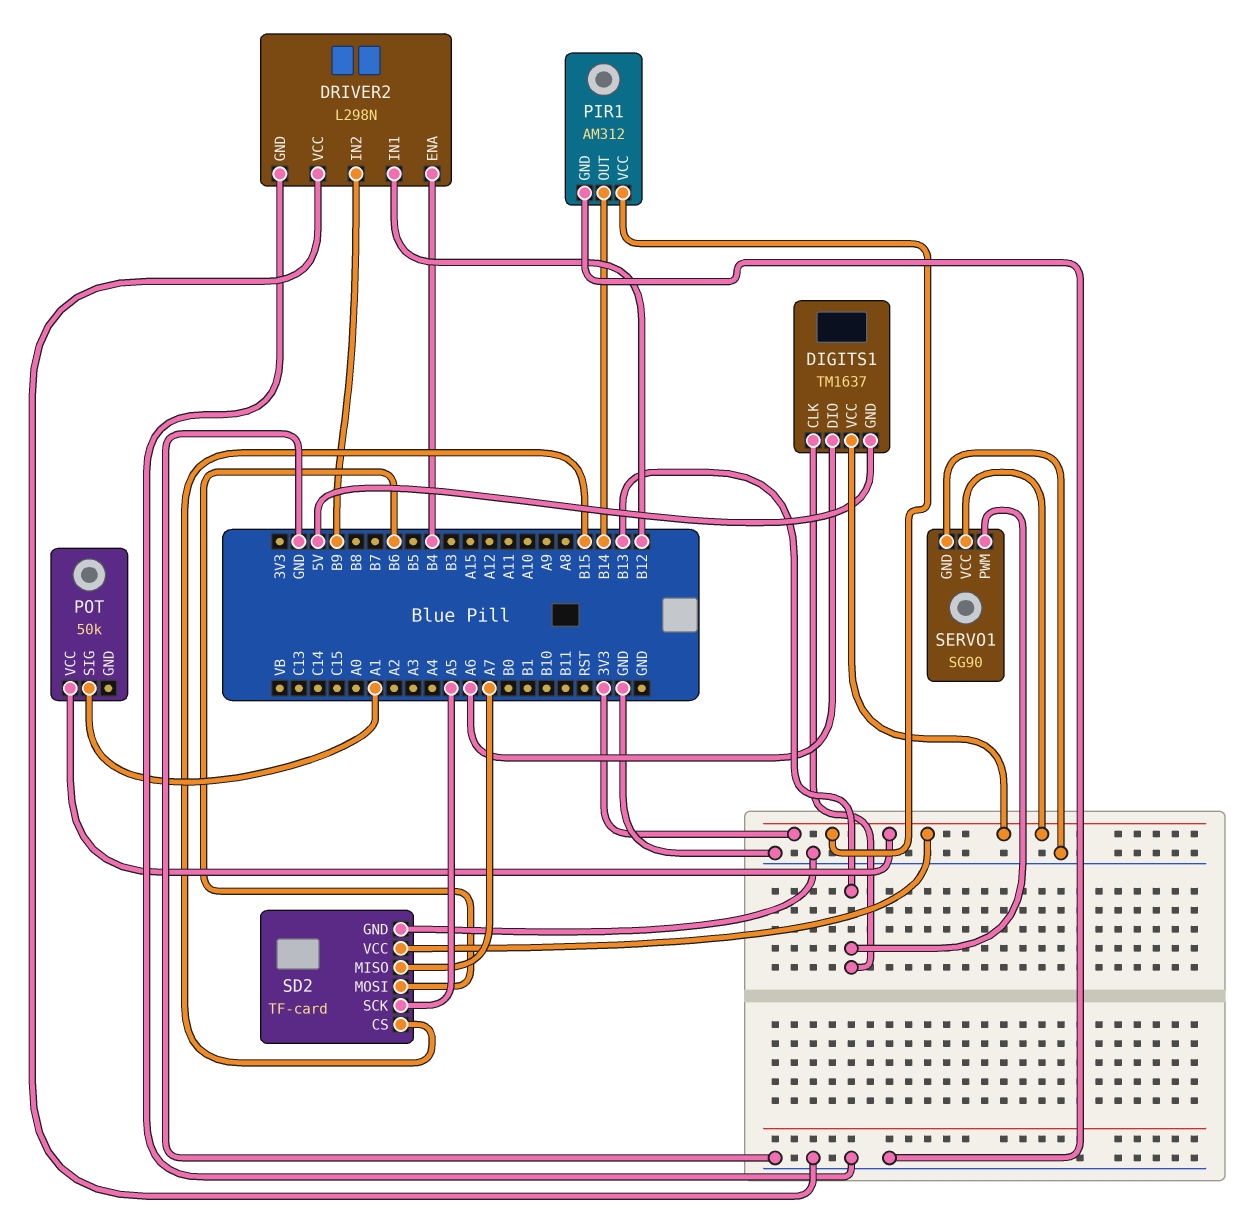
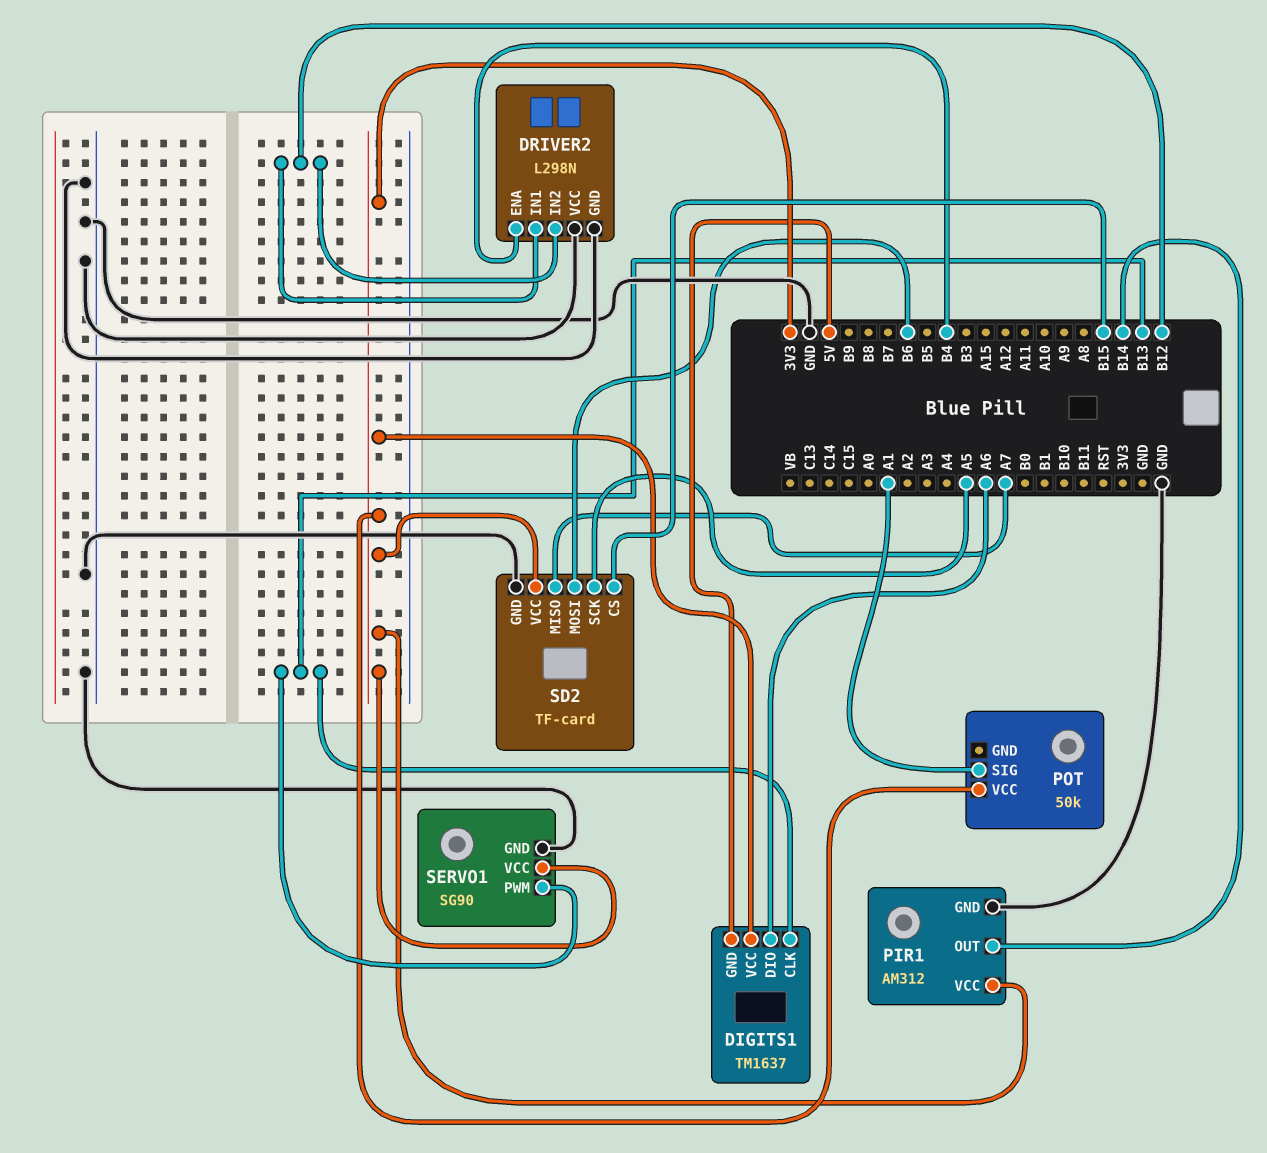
DRIVER2 pin IN2: B9 -> B12

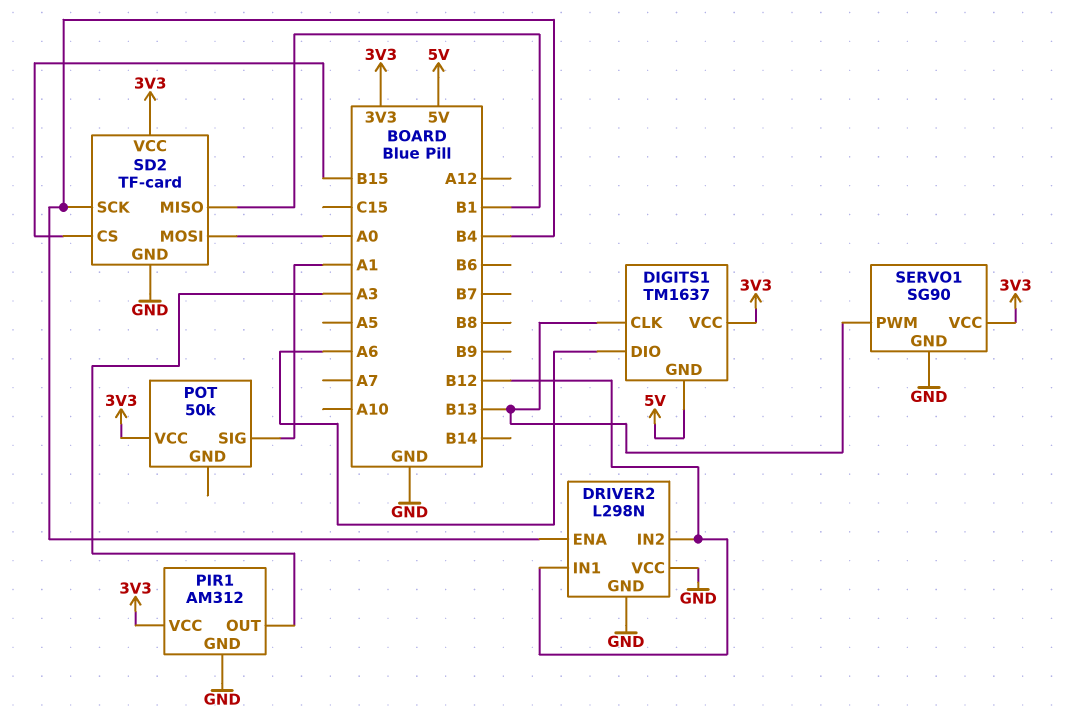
PIR1 pin OUT: B14 -> A3
SD2 pin MISO: A7 -> B1
SD2 pin MOSI: B6 -> A0
SD2 pin SCK: A5 -> B4

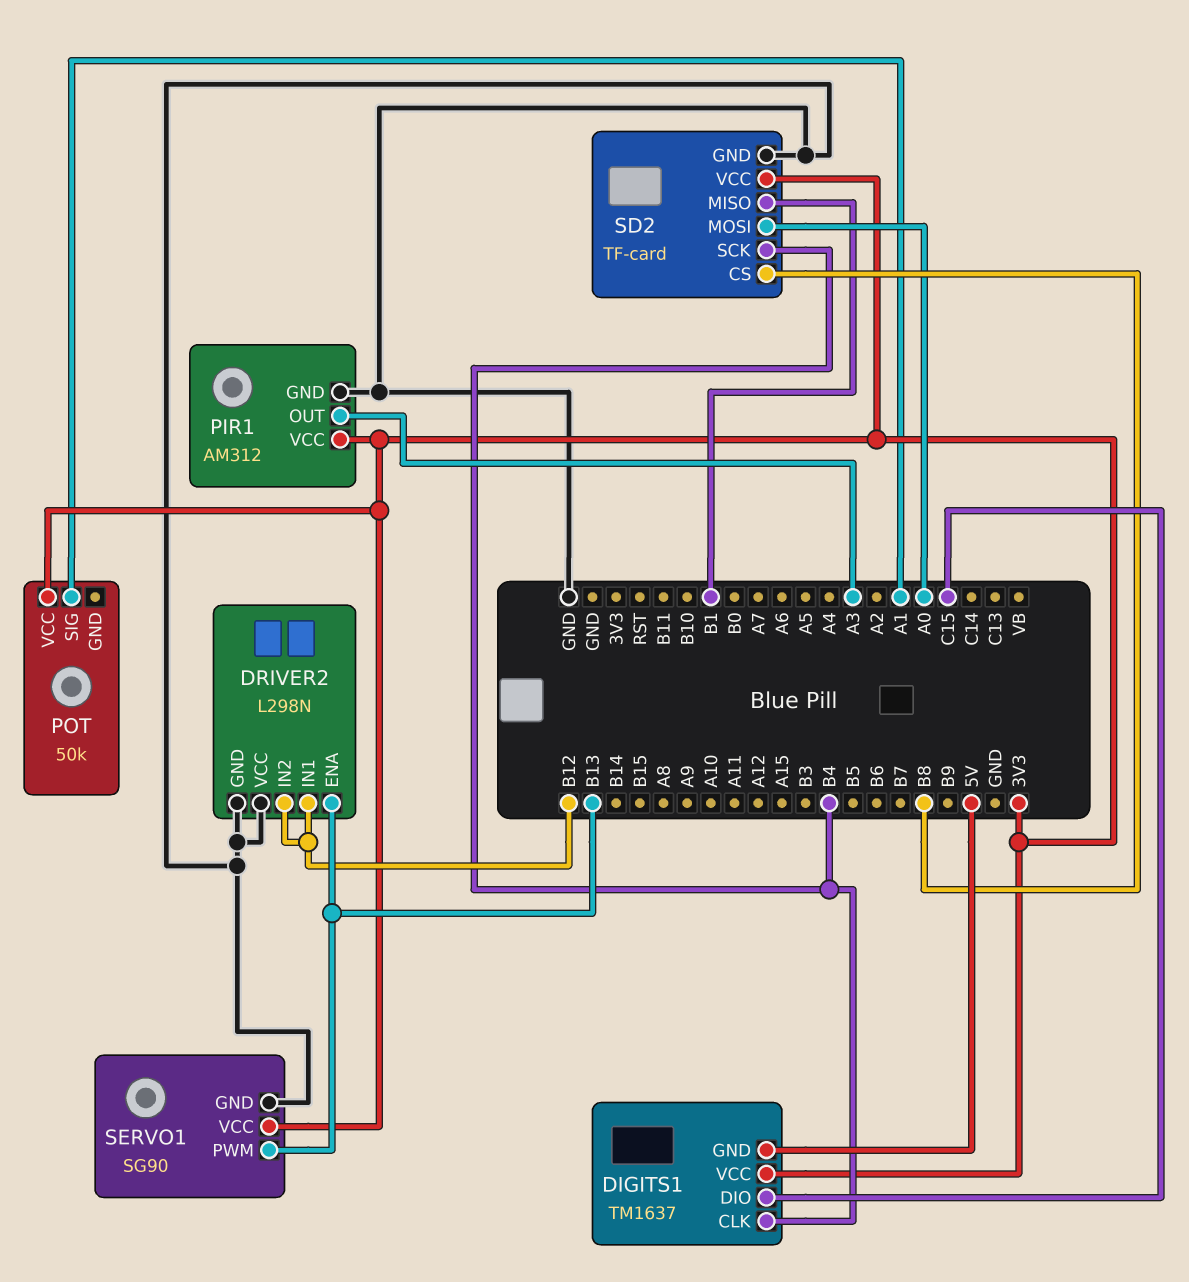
DIGITS1 pin CLK: B13 -> B4
DIGITS1 pin DIO: A6 -> C15
DRIVER2 pin ENA: B4 -> B13
SD2 pin CS: B15 -> B8

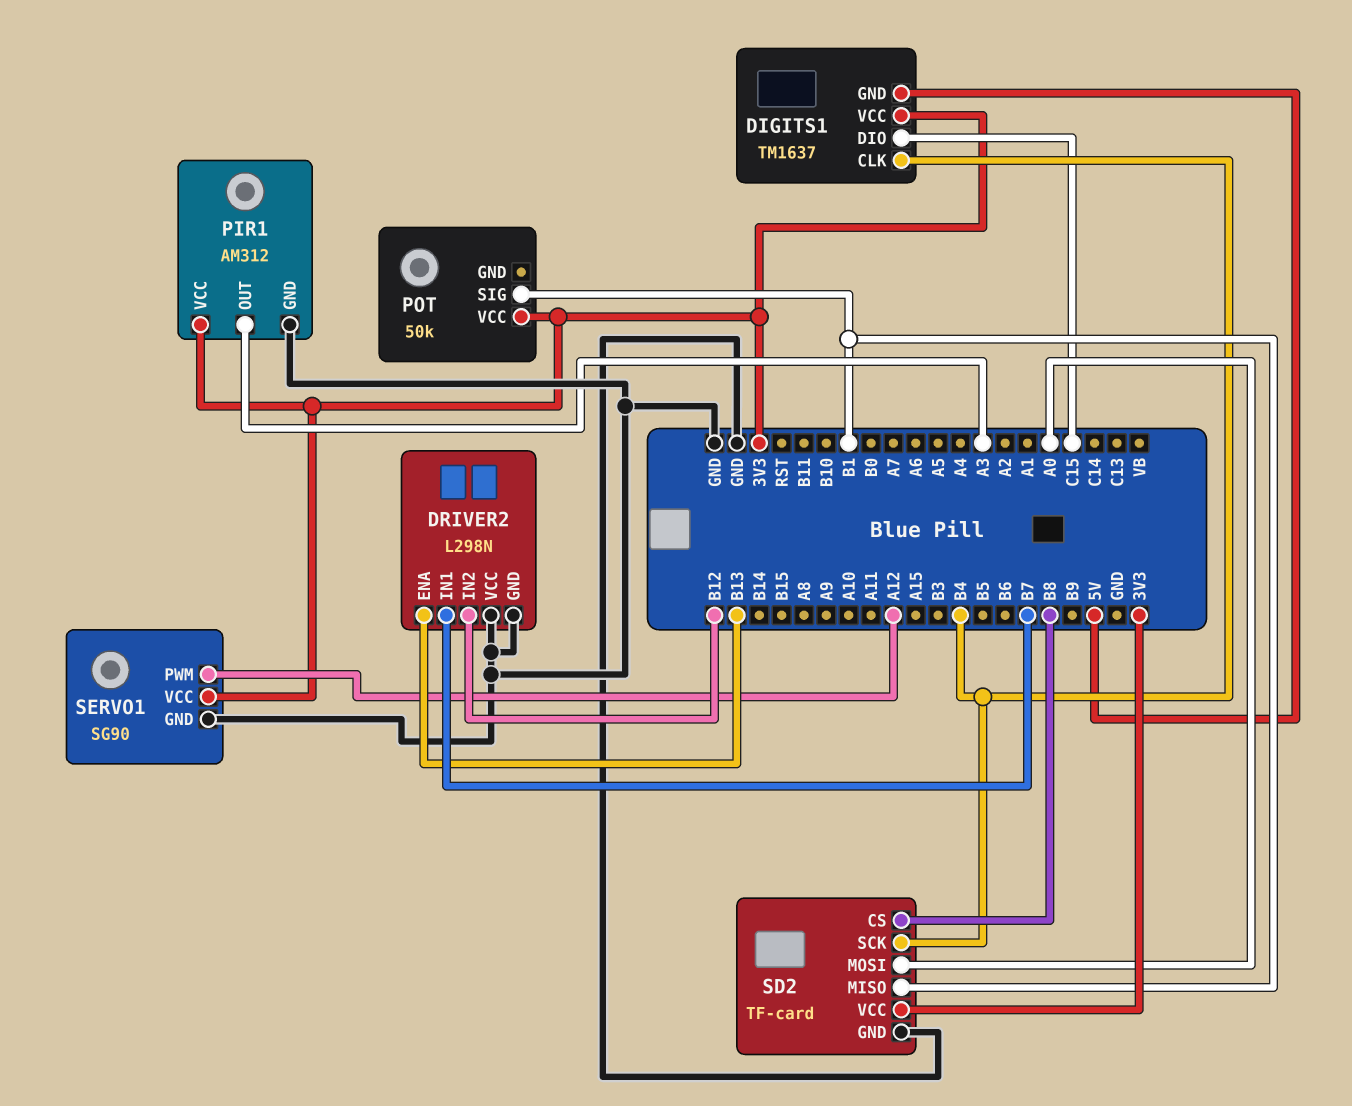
DRIVER2 pin IN1: B12 -> B7
POT pin SIG: A1 -> B1
SERVO1 pin PWM: B13 -> A12

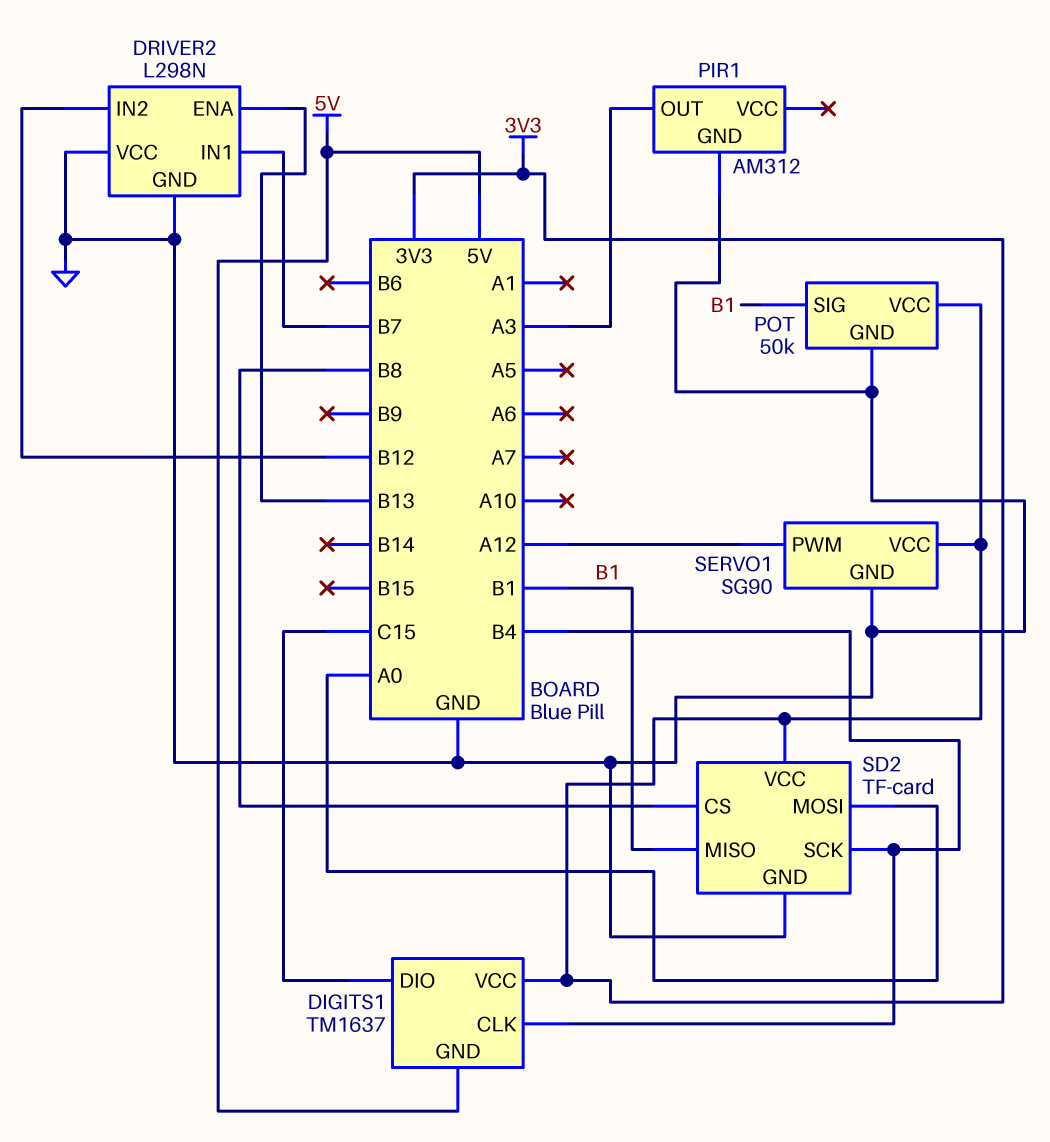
PIR1 pin VCC: 3V3 -> none
POT pin GND: none -> GND

